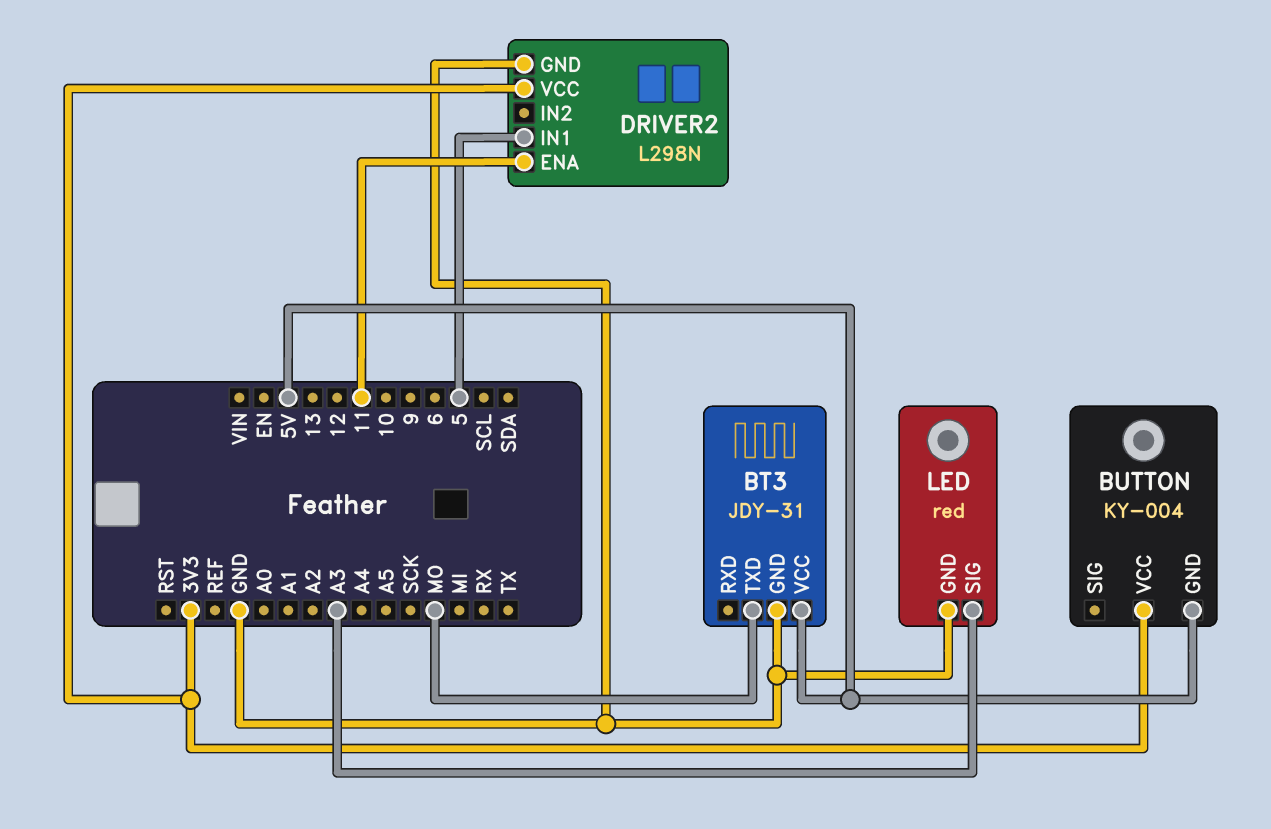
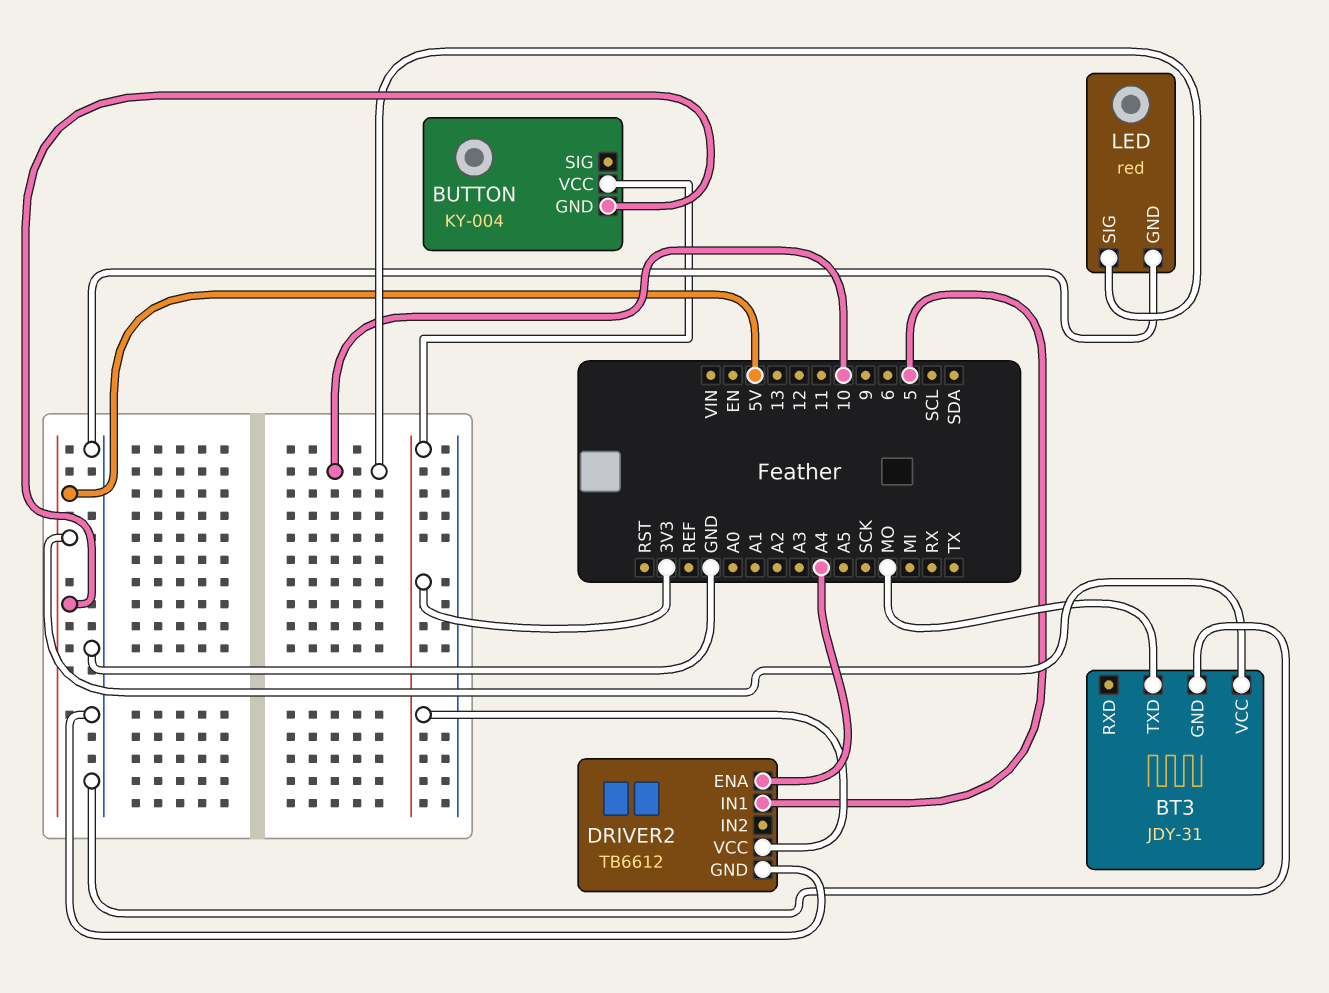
DRIVER2: L298N -> TB6612
DRIVER2 pin ENA: 11 -> A4
LED pin SIG: A3 -> 10

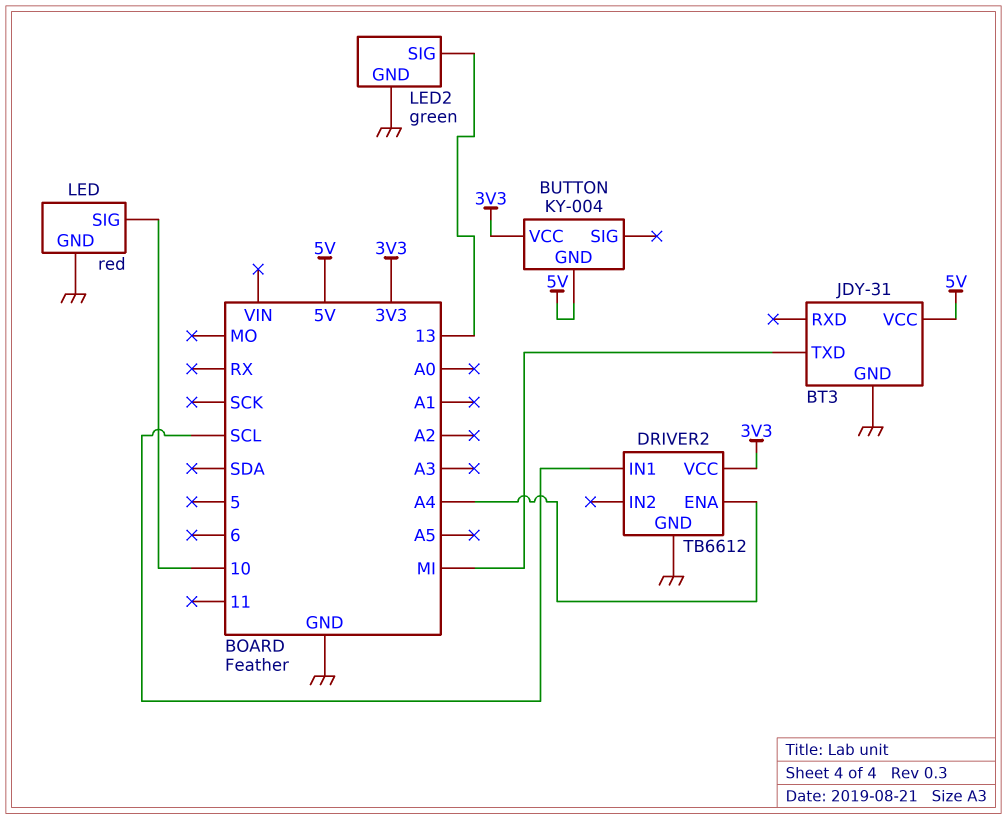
BT3 pin TXD: MO -> MI
DRIVER2 pin IN1: 5 -> SCL
LED2: none -> green
LED2 pin GND: none -> GND
LED2 pin SIG: none -> 13

